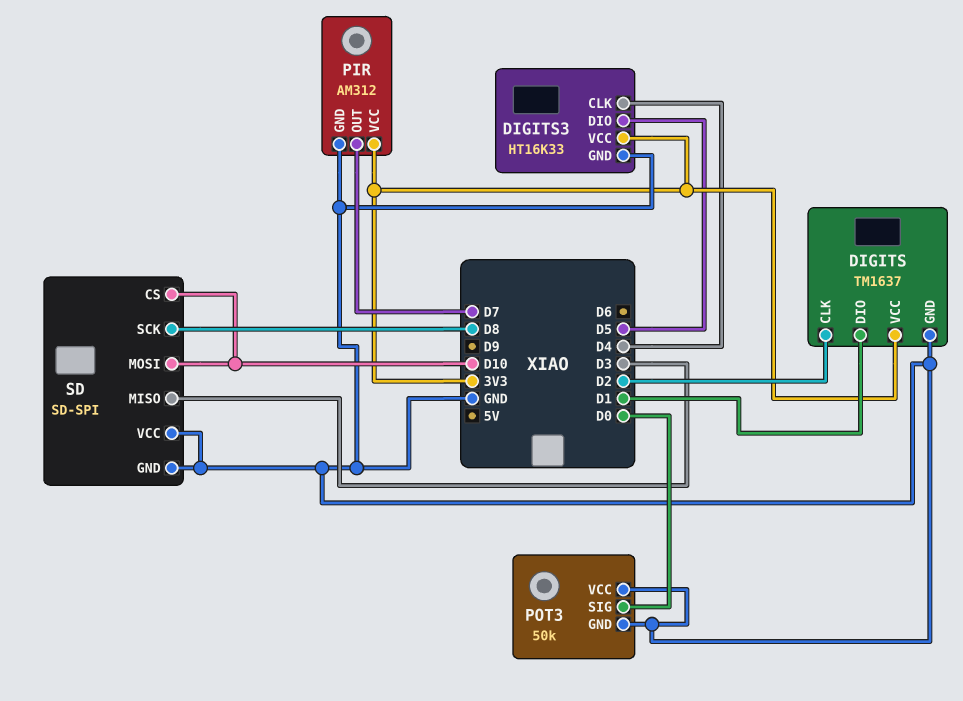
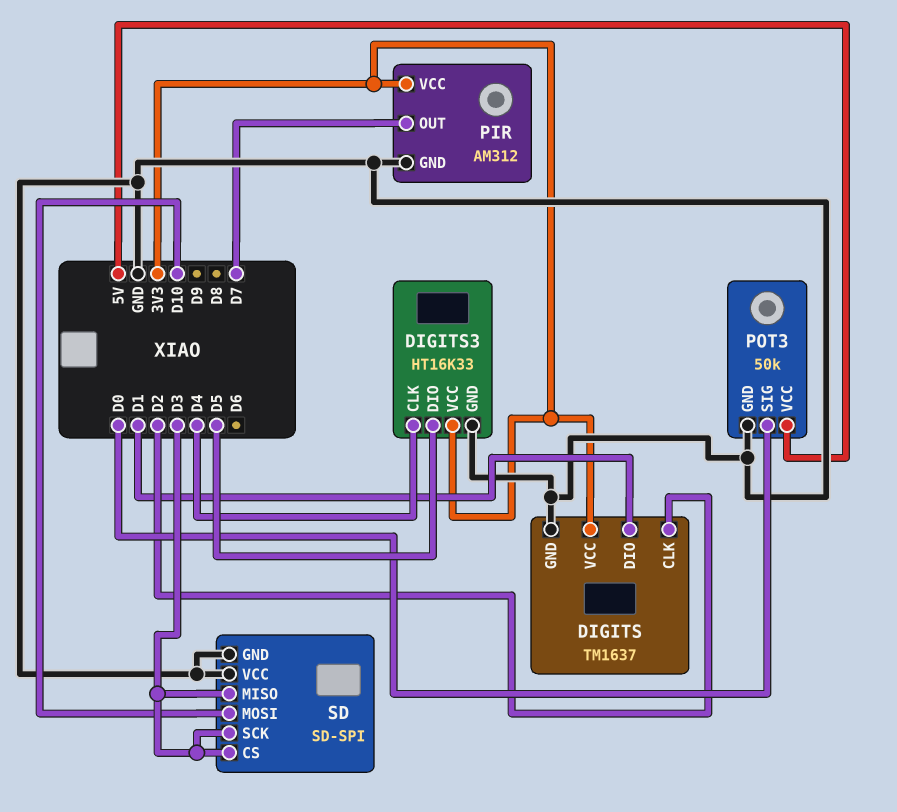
POT3 pin VCC: GND -> 5V
SD pin CS: D10 -> D3
SD pin SCK: D8 -> D3

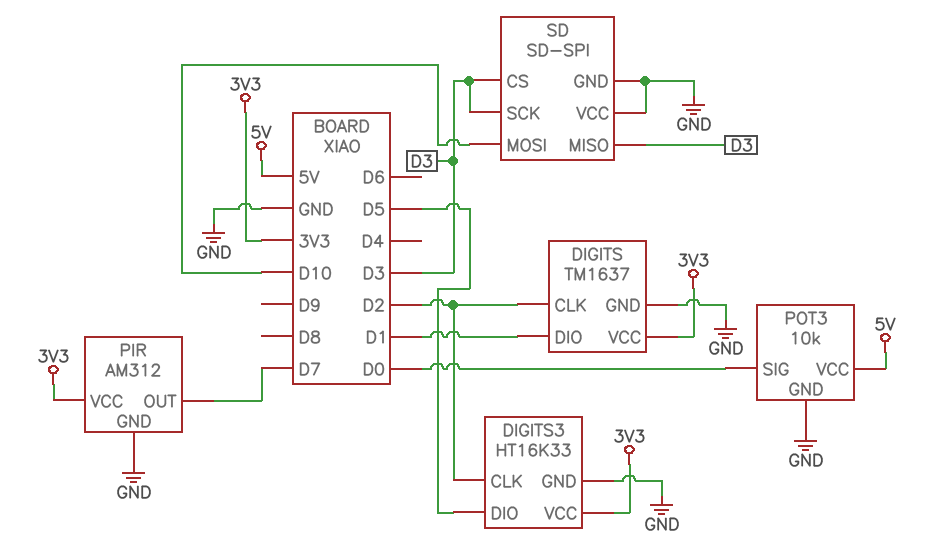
DIGITS3 pin CLK: D4 -> D2
POT3: 50k -> 10k

